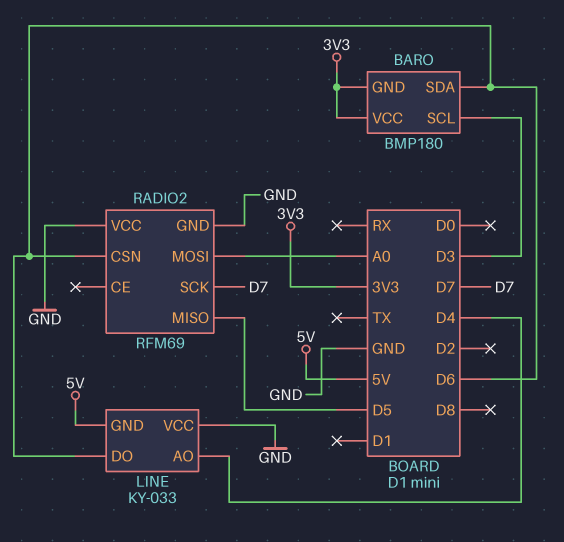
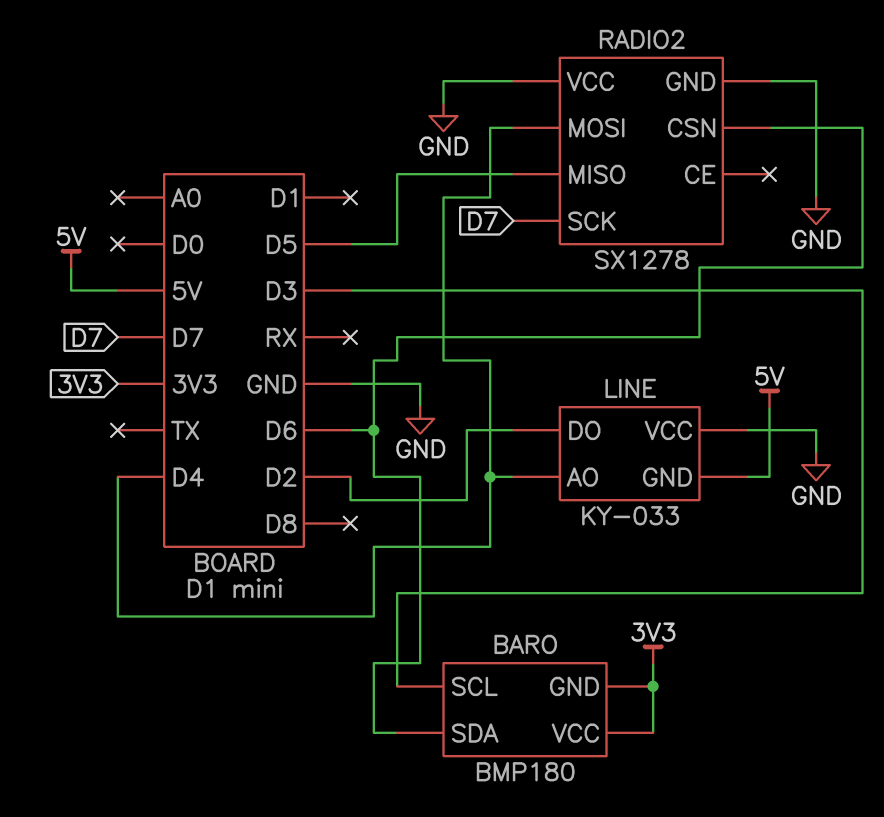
LINE pin DO: D6 -> D2
RADIO2: RFM69 -> SX1278
RADIO2 pin MOSI: A0 -> D4

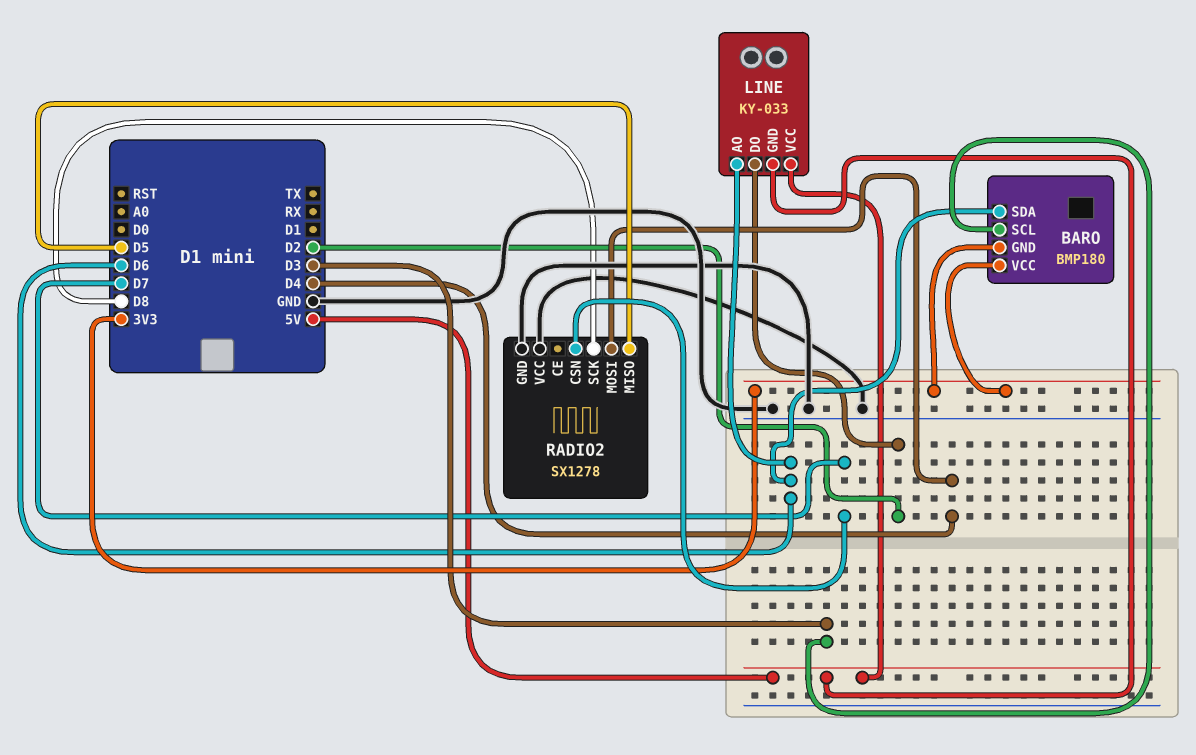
LINE pin AO: D4 -> D6
LINE pin VCC: GND -> 5V
RADIO2 pin CSN: D6 -> D7
RADIO2 pin SCK: D7 -> D8

